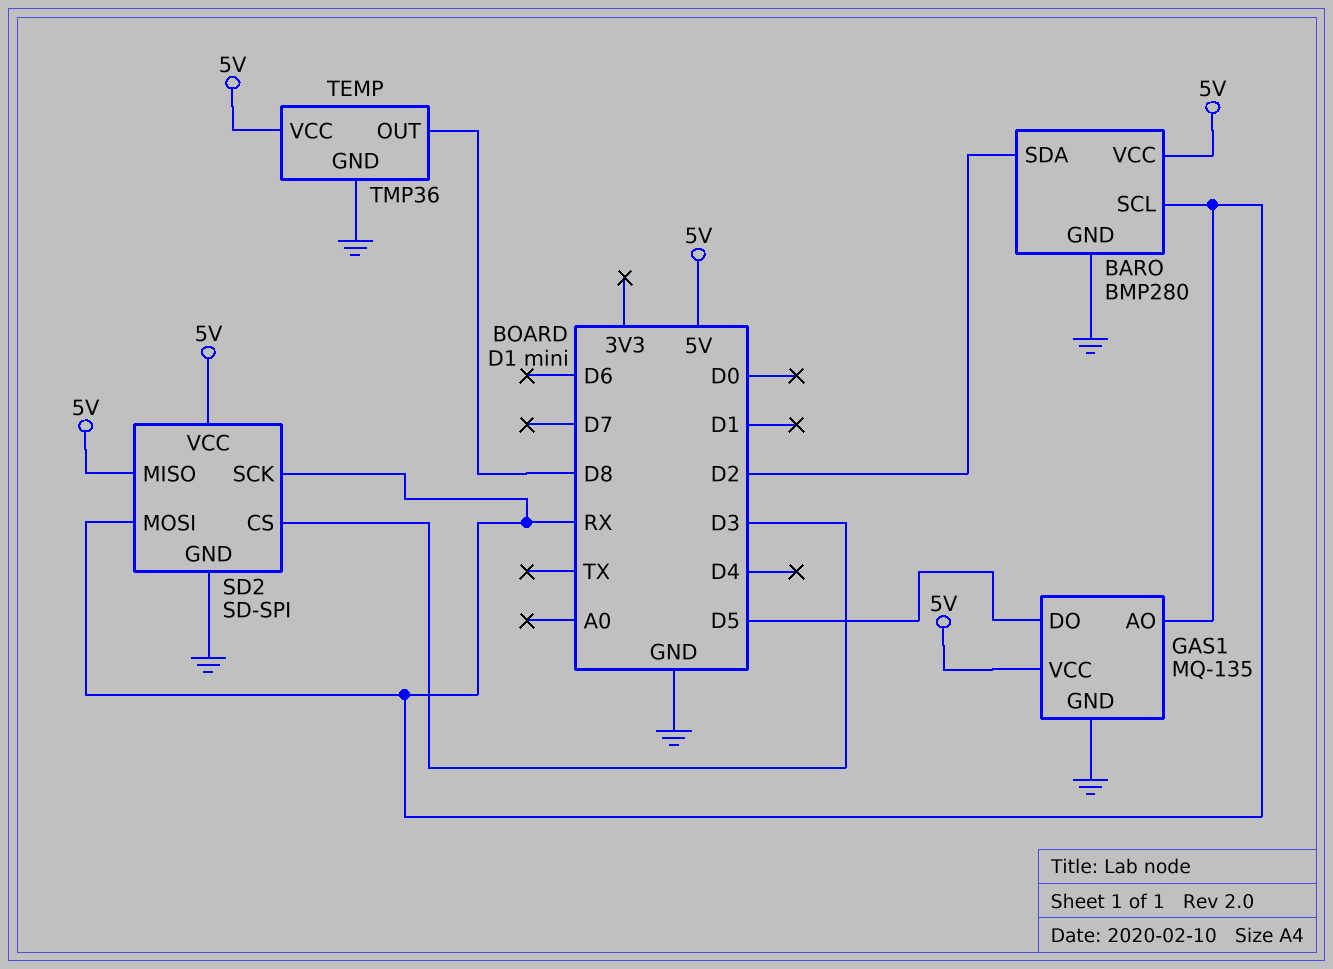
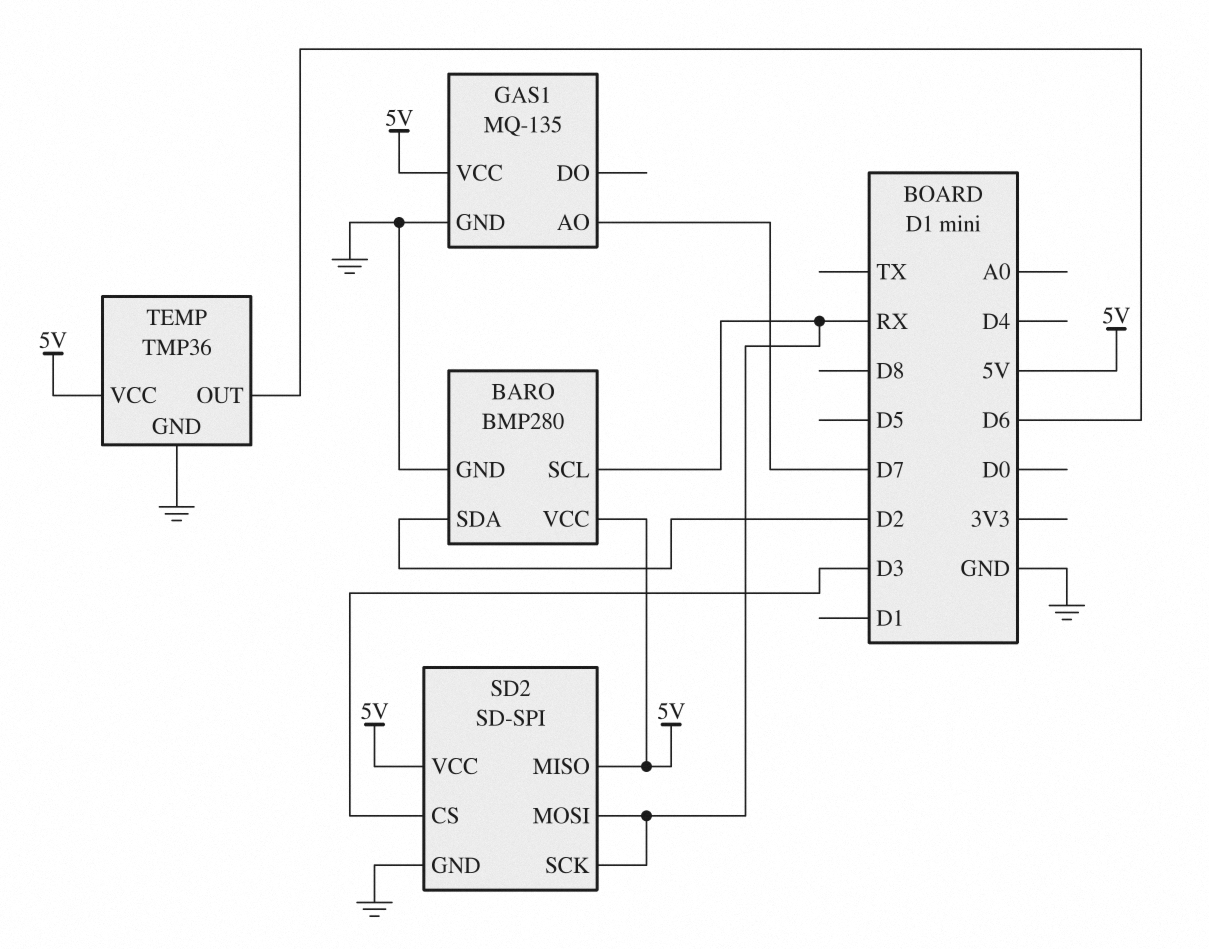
GAS1 pin AO: RX -> D7
GAS1 pin DO: D5 -> none
TEMP pin OUT: D8 -> D6

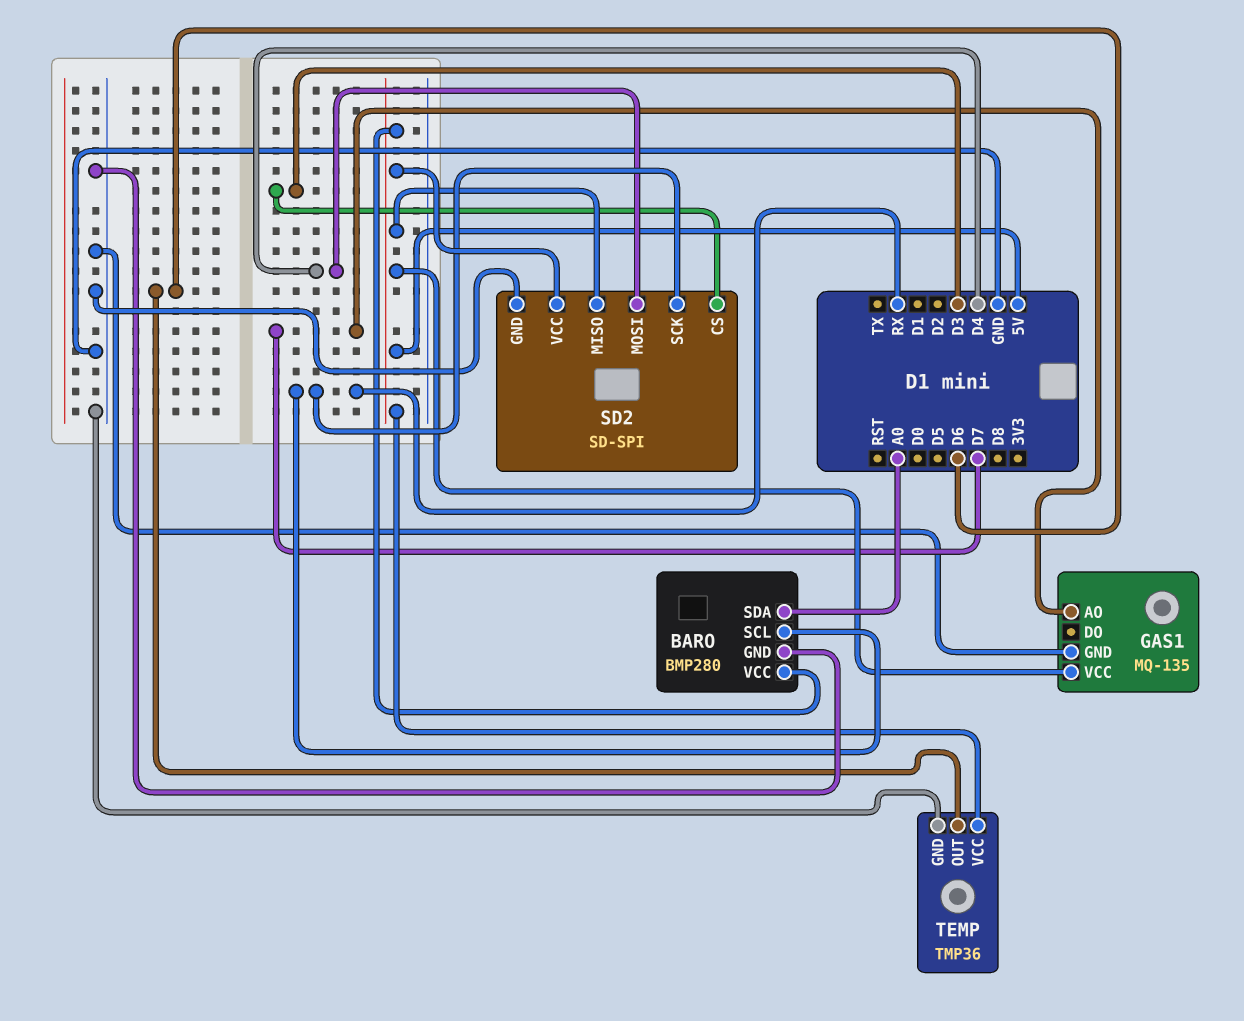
BARO pin SDA: D2 -> A0
SD2 pin MOSI: RX -> D4

